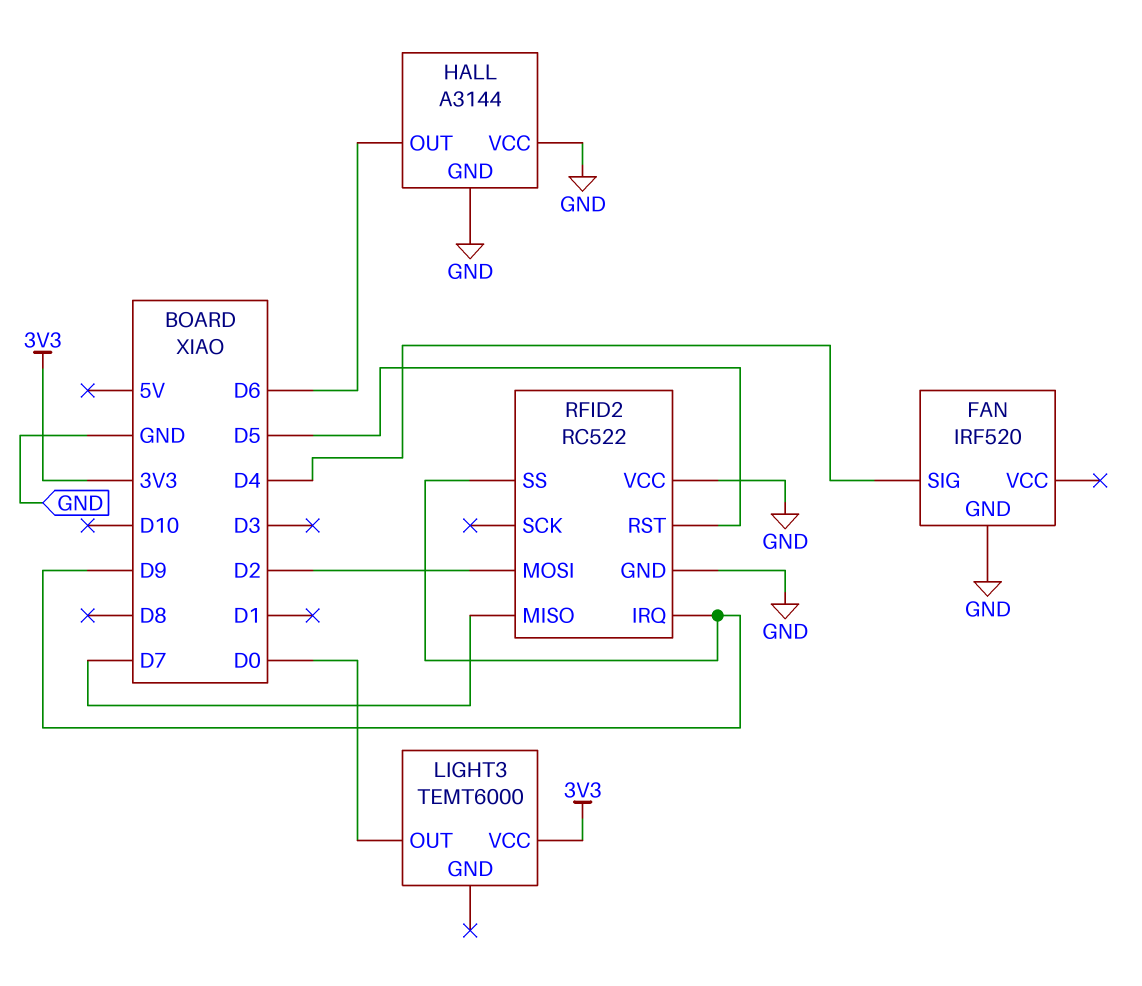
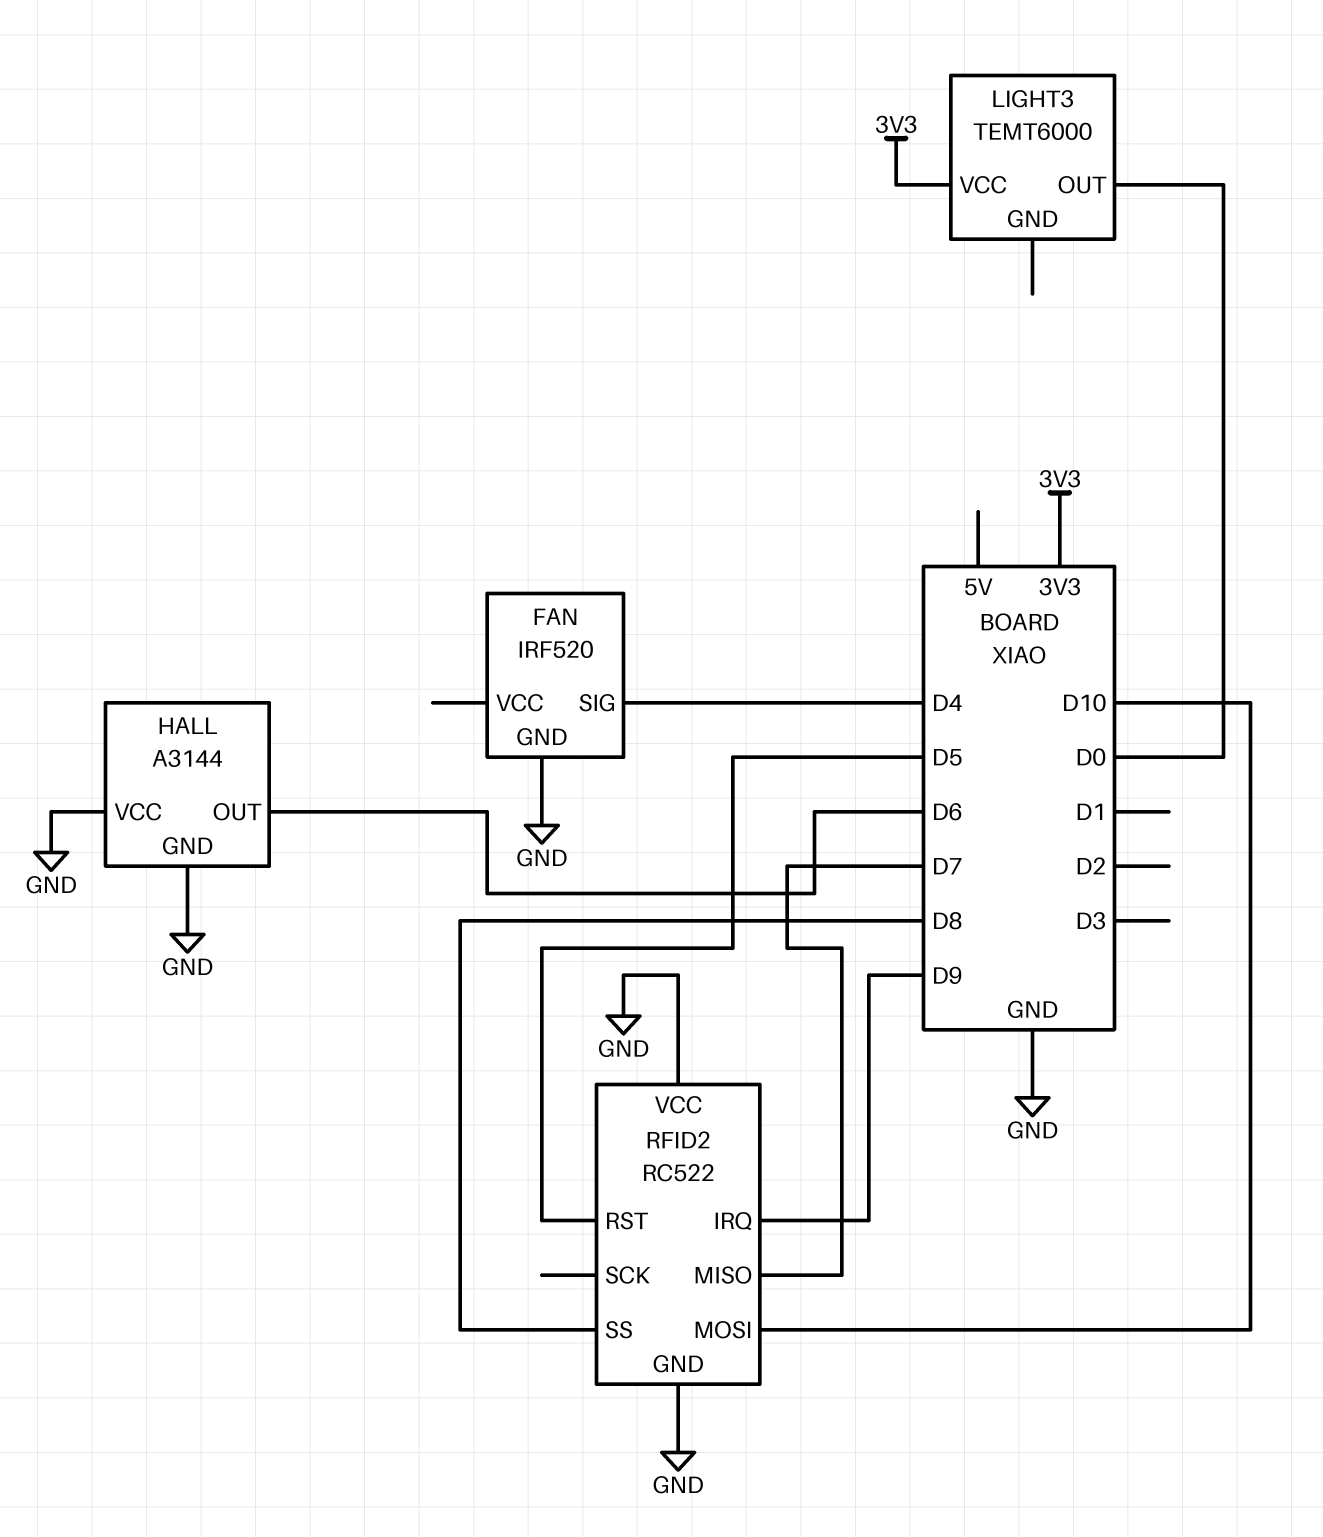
RFID2 pin MOSI: D2 -> D10
RFID2 pin SS: D9 -> D8

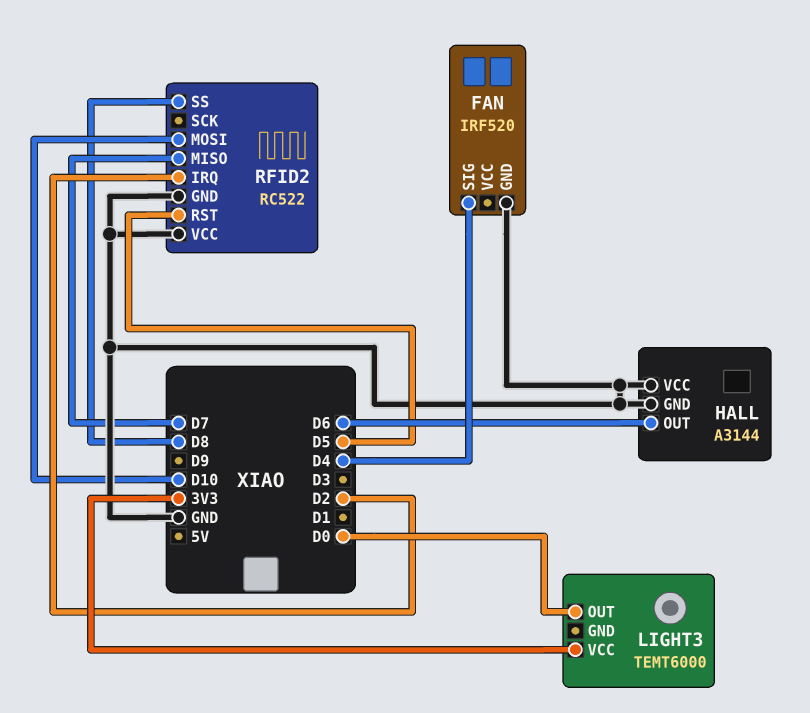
RFID2 pin IRQ: D9 -> D2

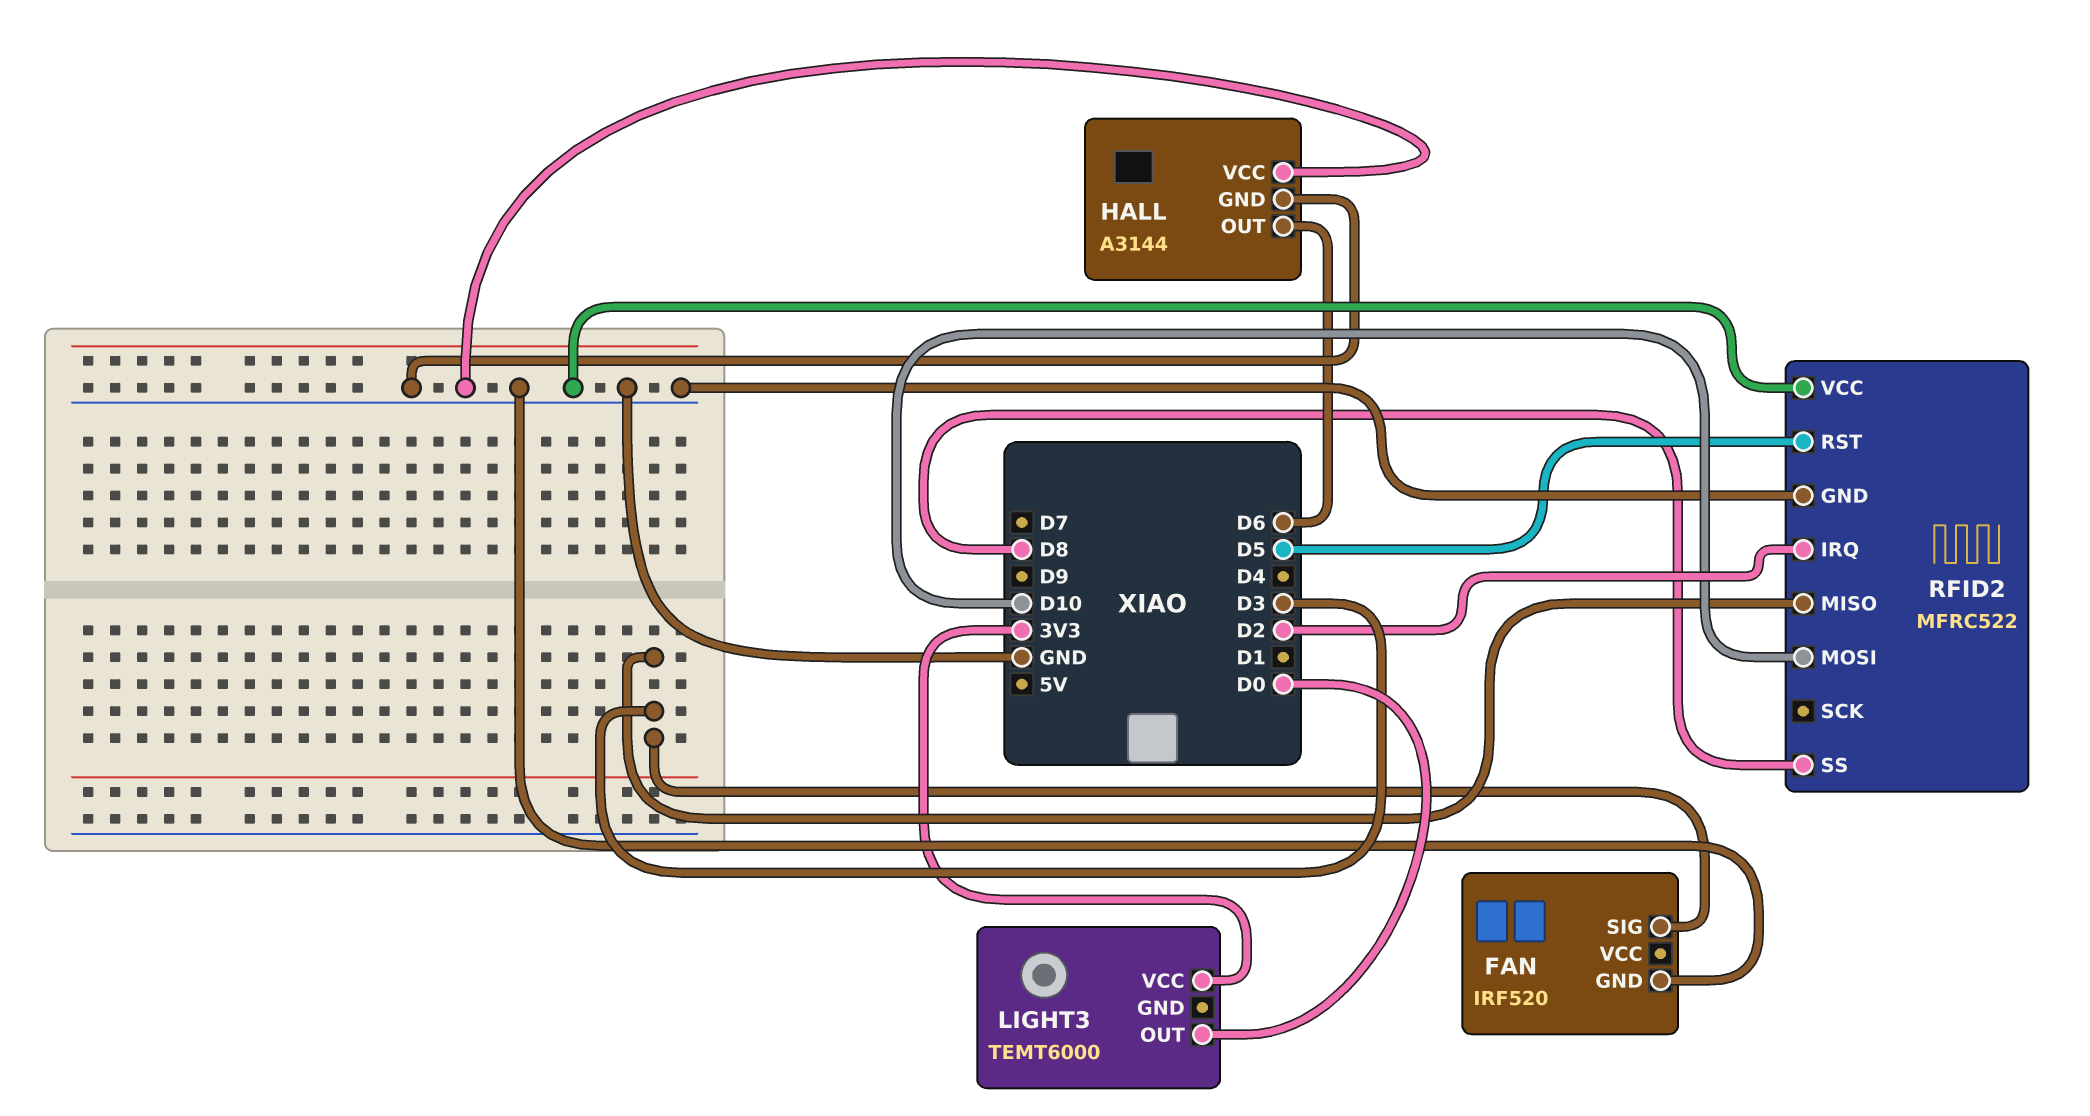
FAN pin SIG: D4 -> D3
RFID2: RC522 -> MFRC522
RFID2 pin MISO: D7 -> D3

